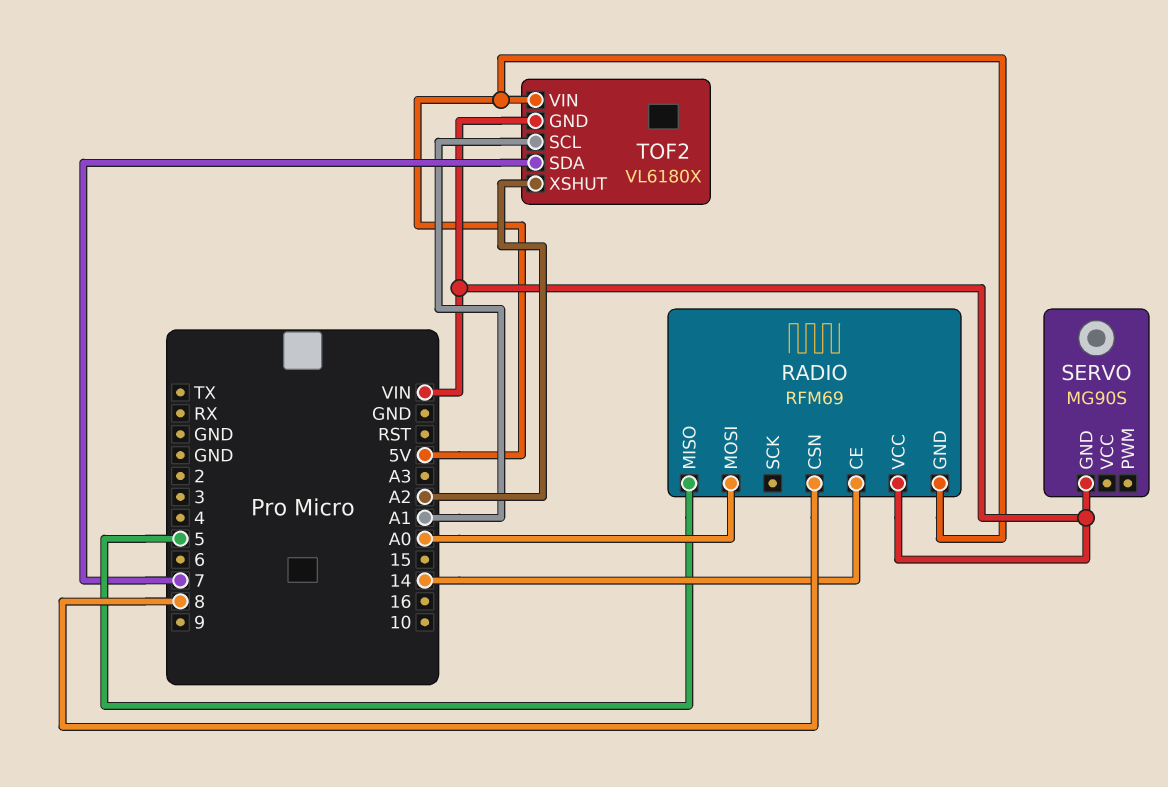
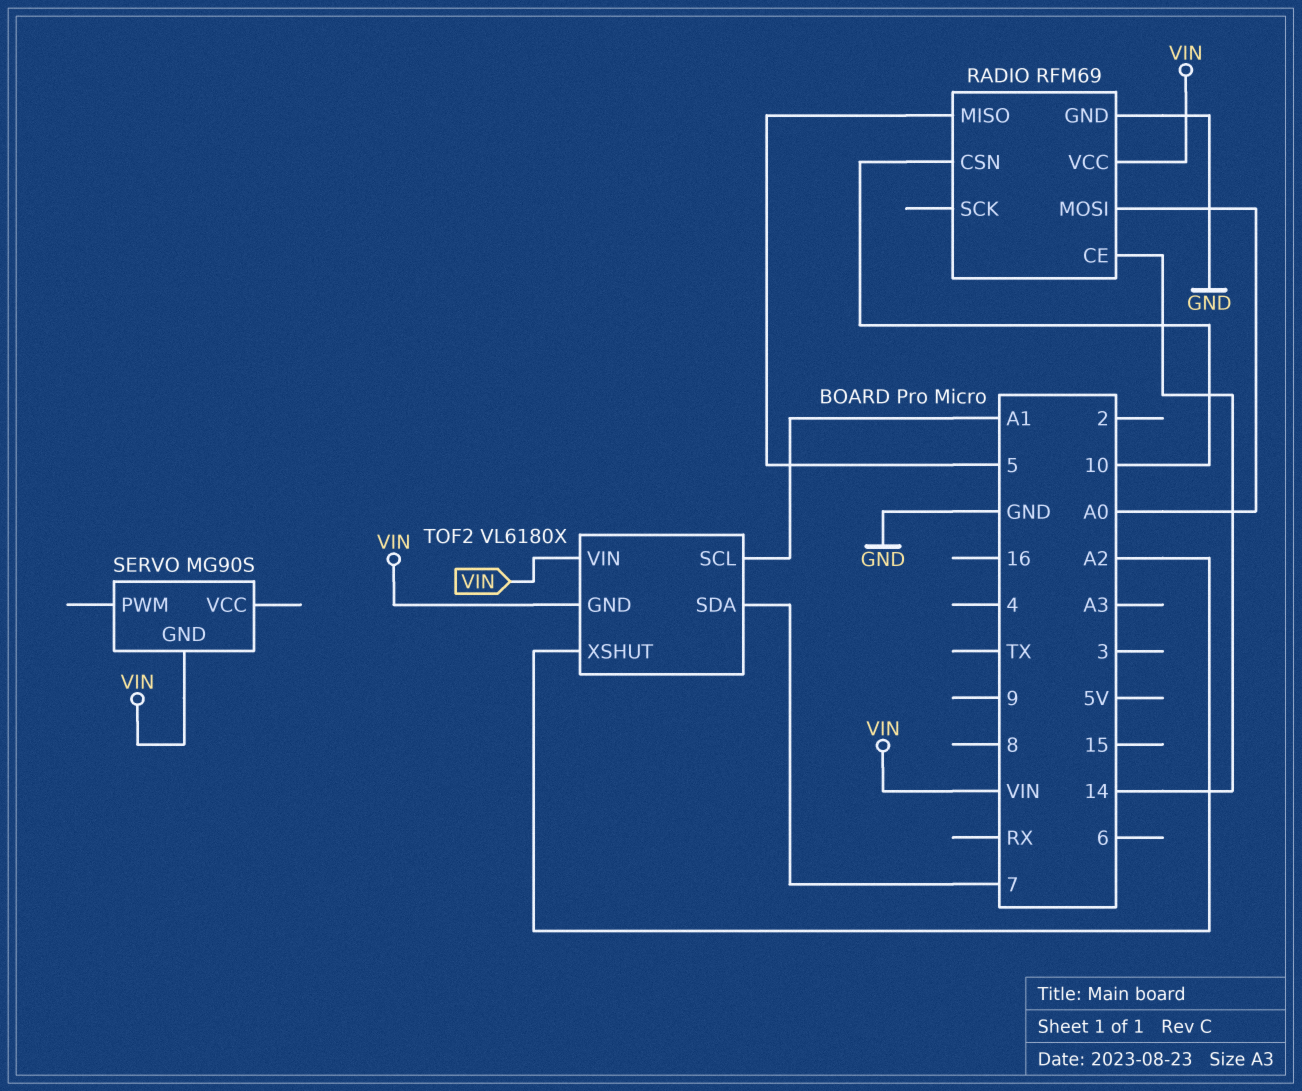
RADIO pin CSN: 8 -> 10
RADIO pin GND: 5V -> GND
TOF2 pin VIN: 5V -> VIN

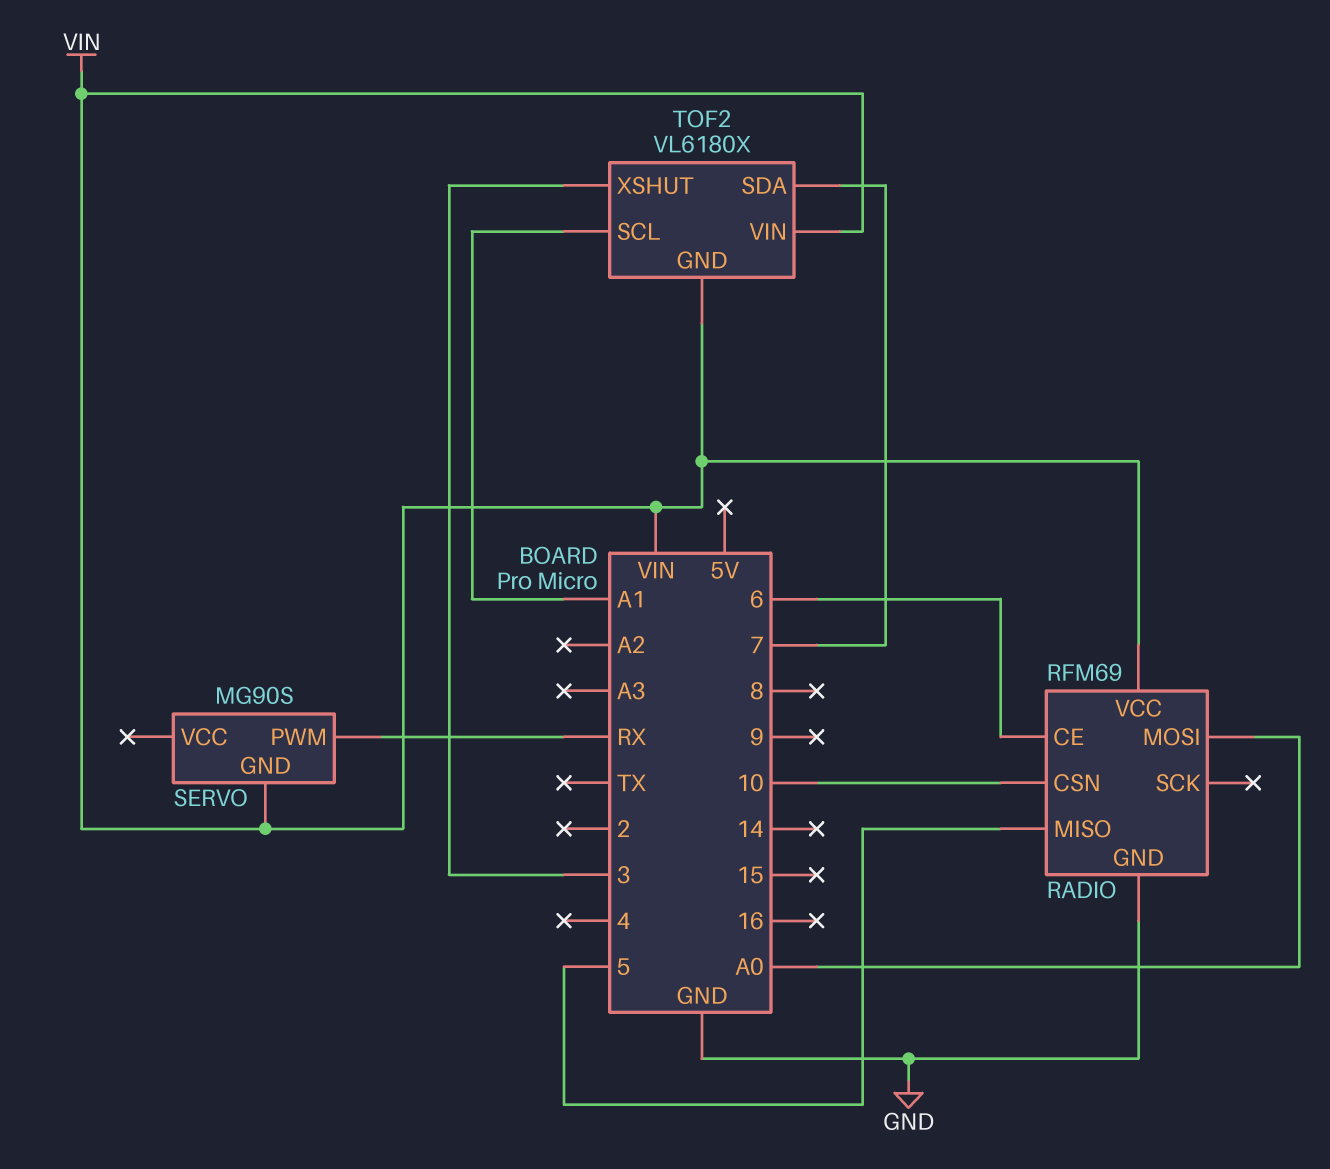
RADIO pin CE: 14 -> 6
SERVO pin PWM: none -> RX
TOF2 pin XSHUT: A2 -> 3

